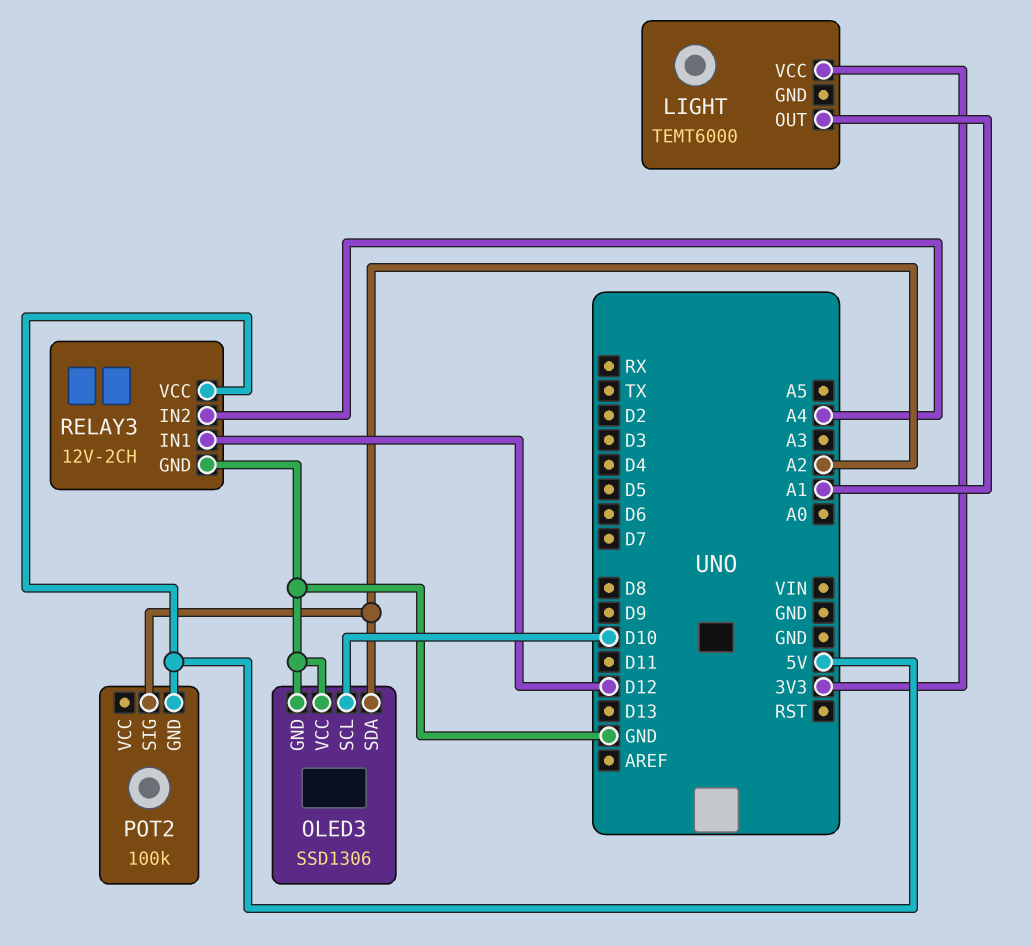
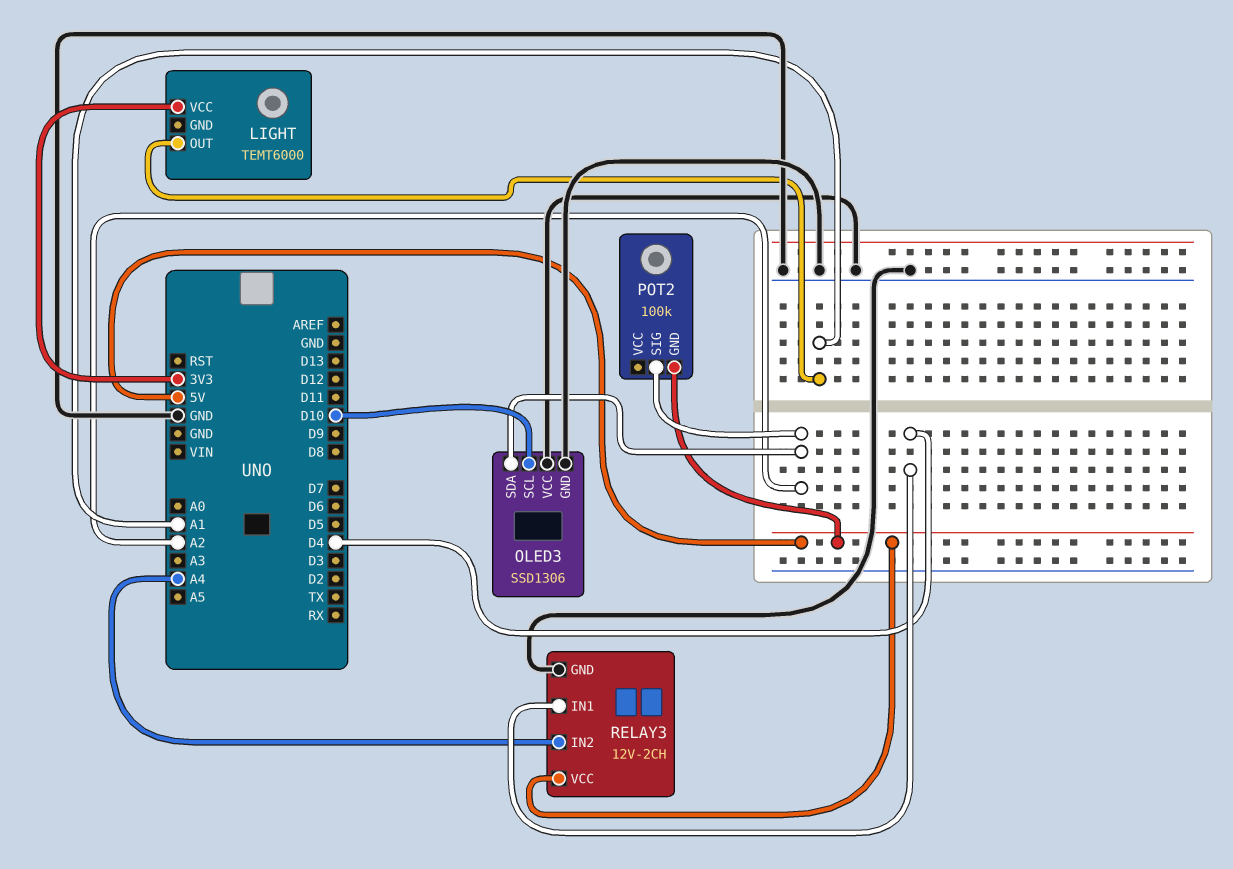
RELAY3 pin IN1: D12 -> D4

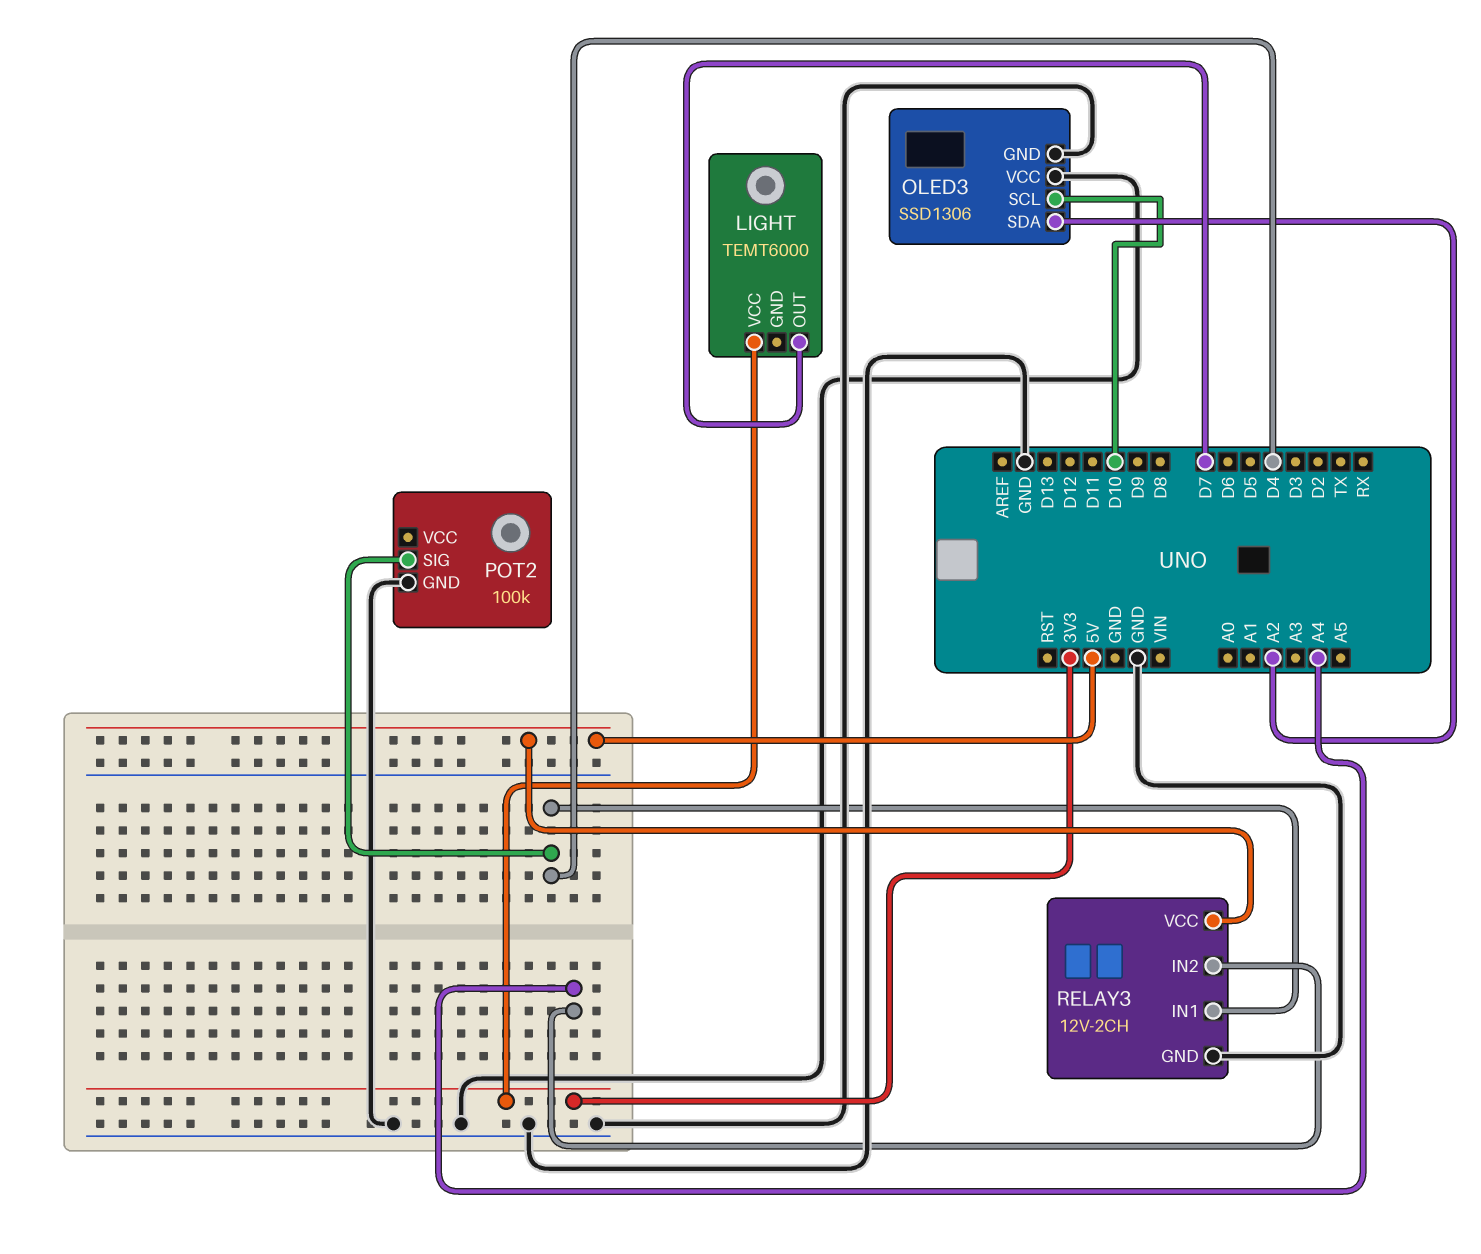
LIGHT pin OUT: A1 -> D7
POT2 pin GND: 5V -> GND
POT2 pin SIG: A2 -> D4

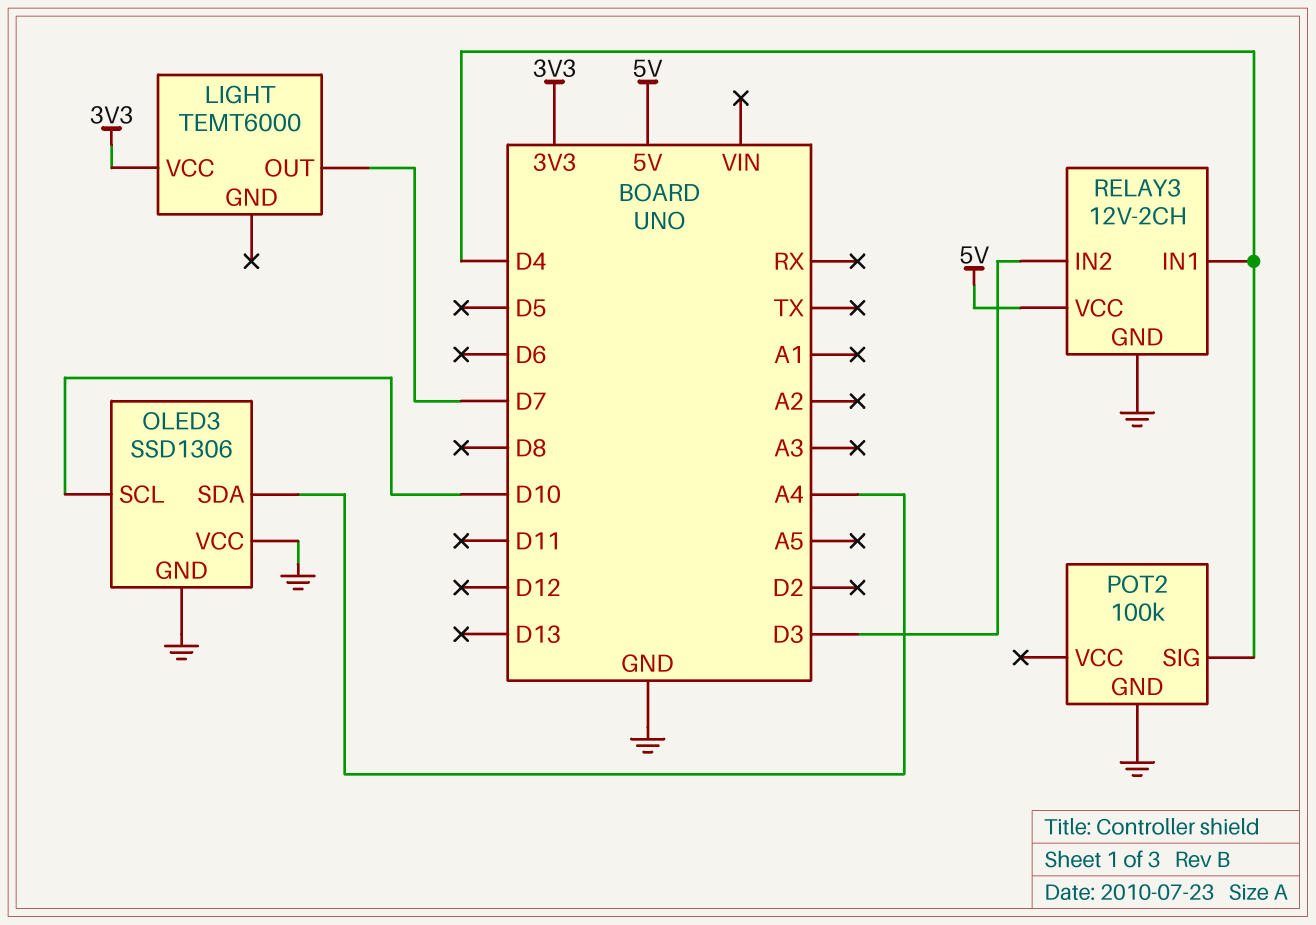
OLED3 pin SDA: A2 -> A4
RELAY3 pin IN2: A4 -> D3

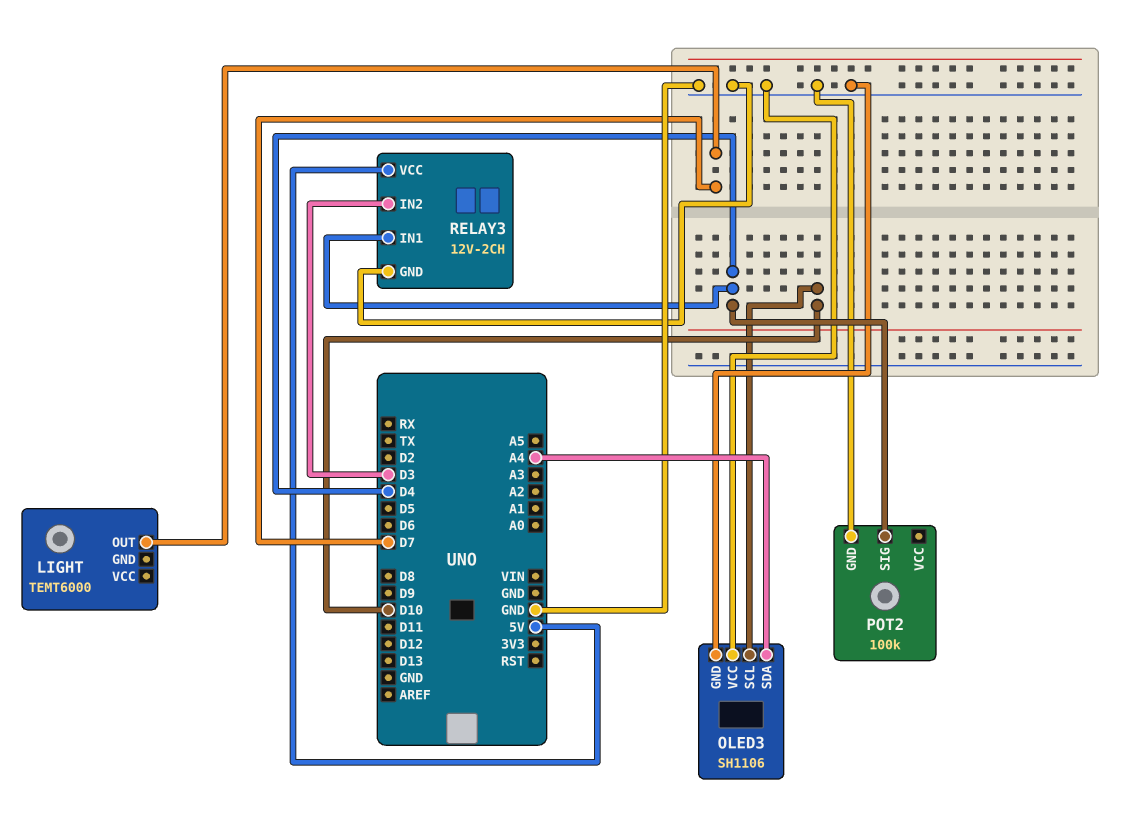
LIGHT pin VCC: 3V3 -> none
OLED3: SSD1306 -> SH1106

